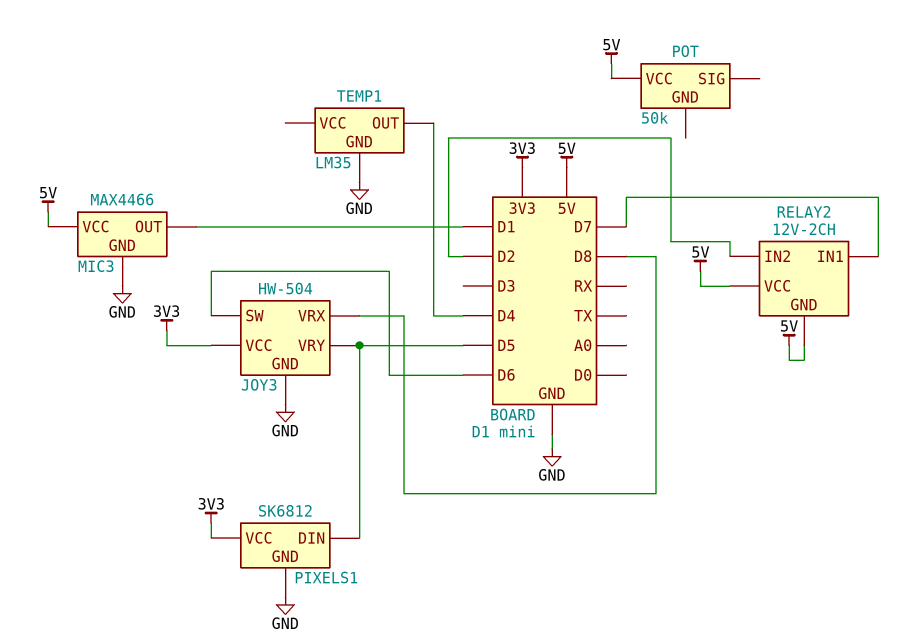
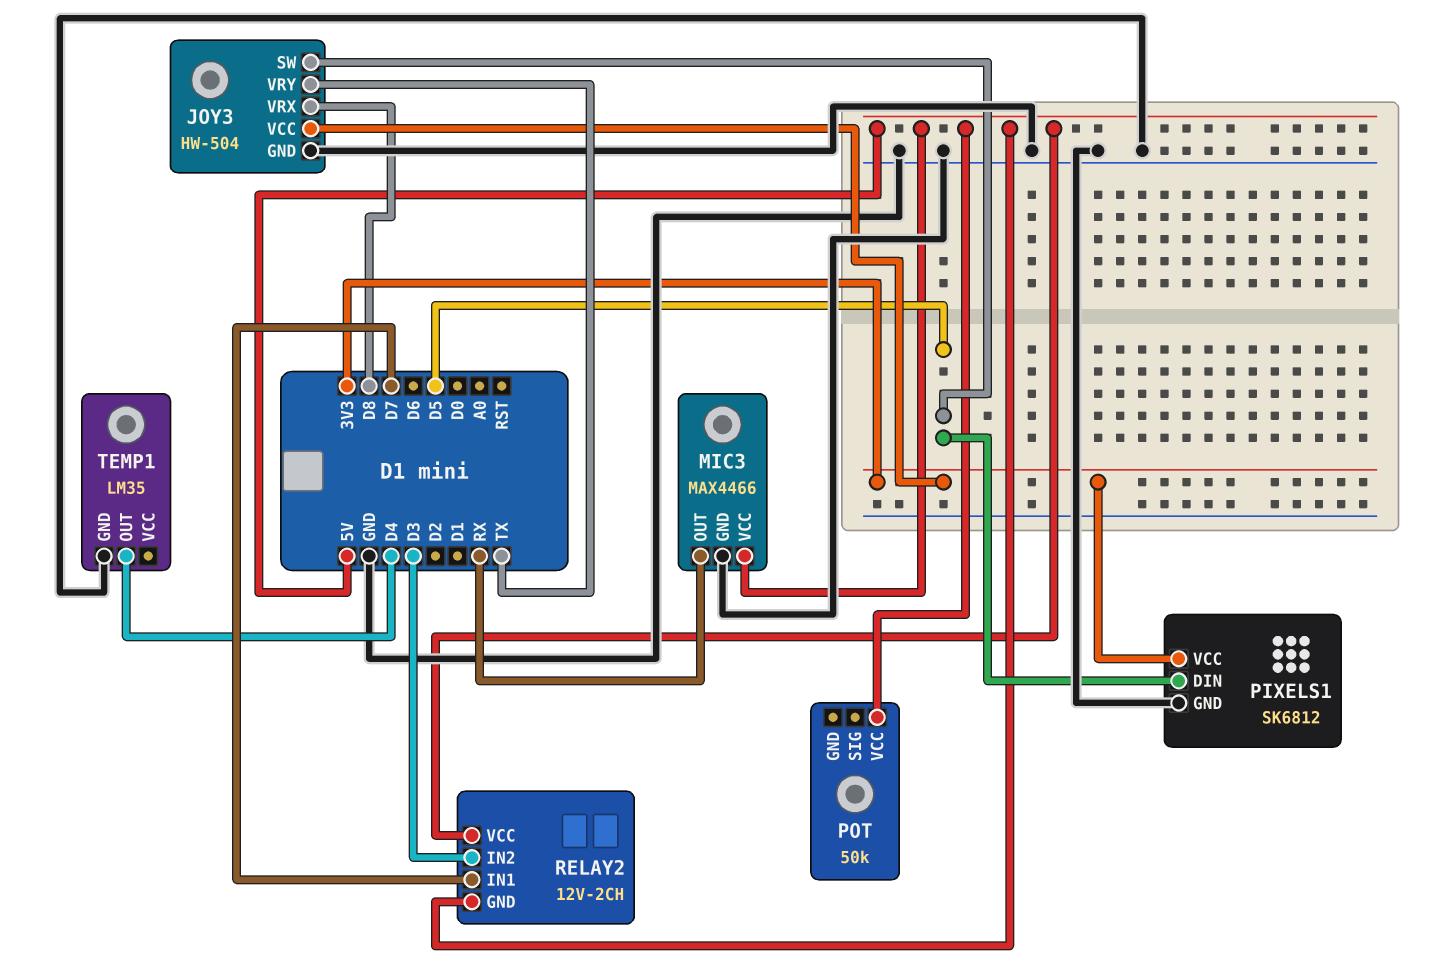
JOY3 pin SW: D6 -> D5
JOY3 pin VRY: D5 -> TX
MIC3 pin OUT: D1 -> RX
RELAY2 pin IN2: D2 -> D3

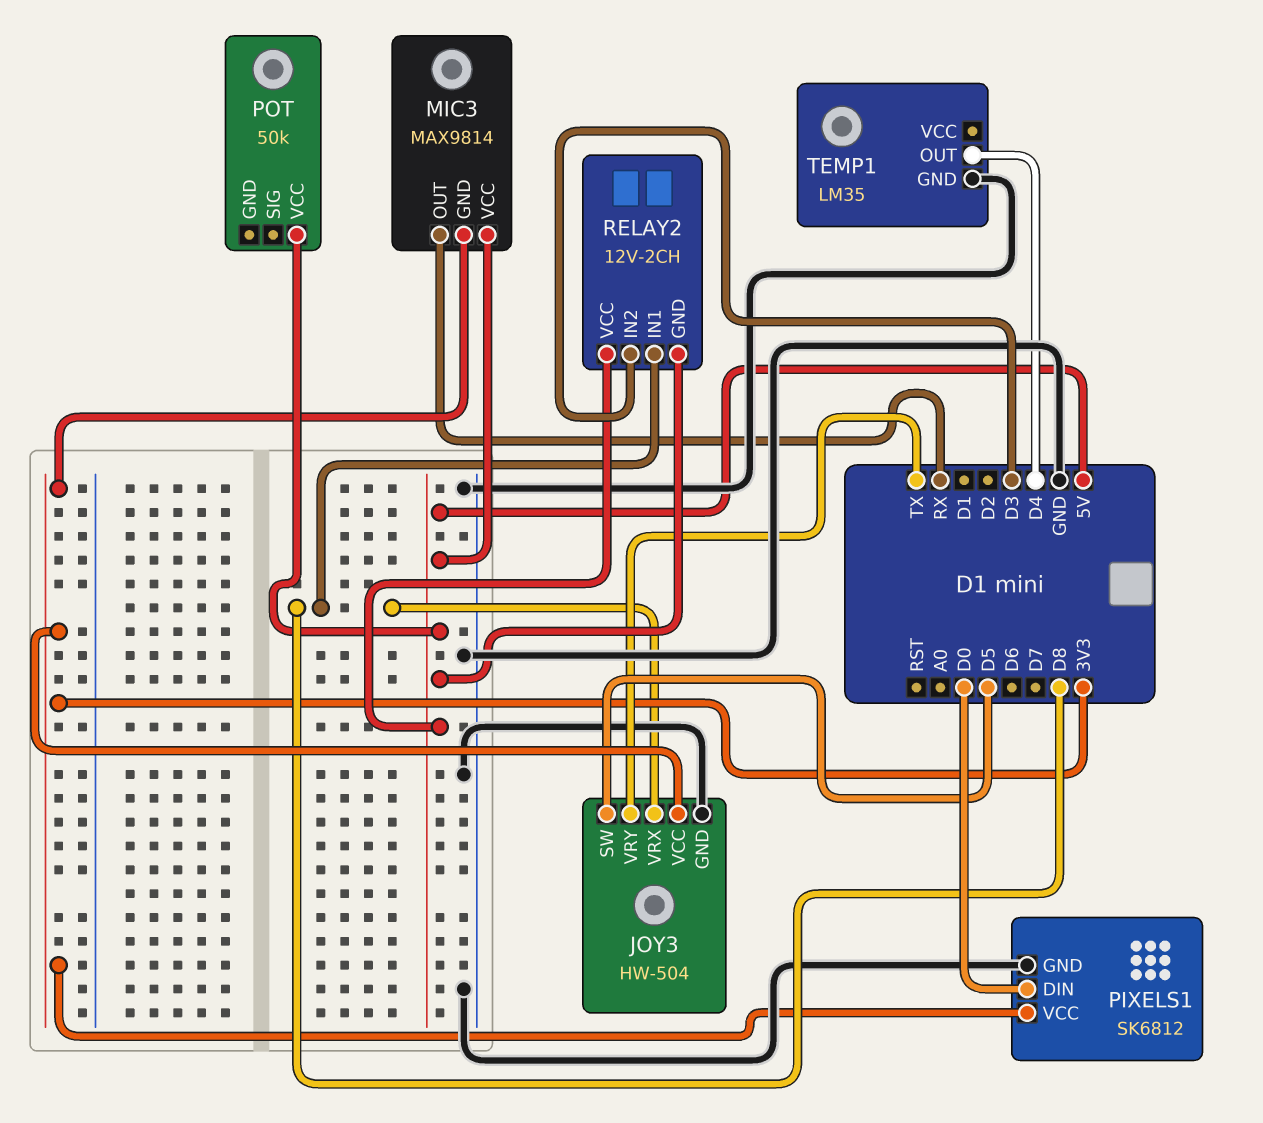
MIC3: MAX4466 -> MAX9814
MIC3 pin GND: GND -> 3V3
PIXELS1 pin DIN: D5 -> D0
RELAY2 pin IN1: D7 -> D8

